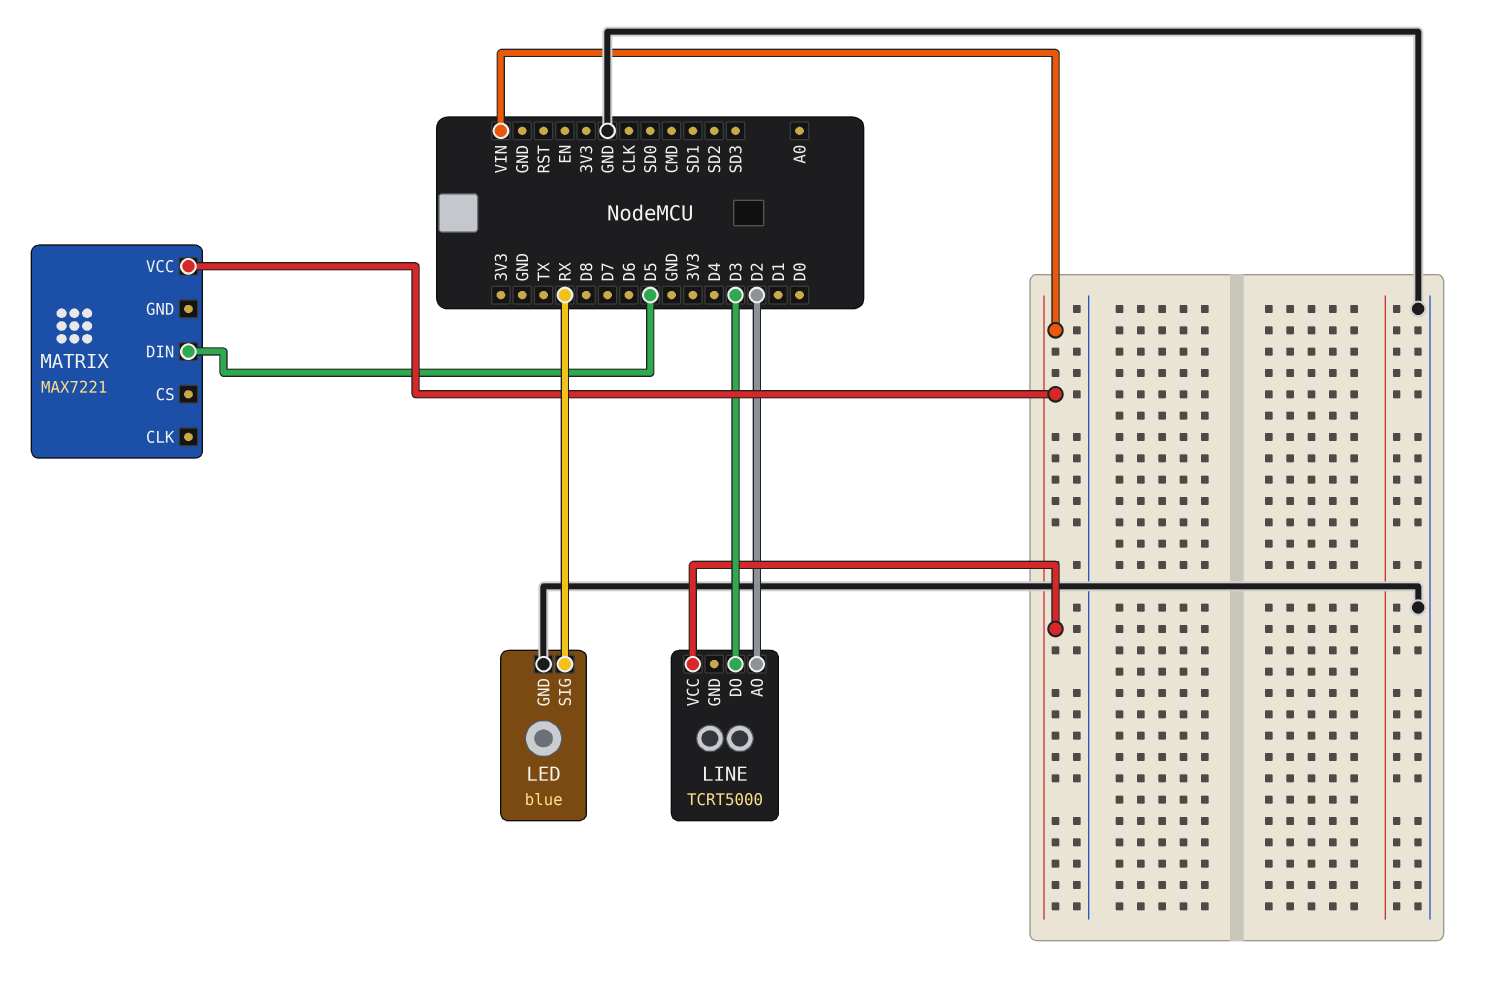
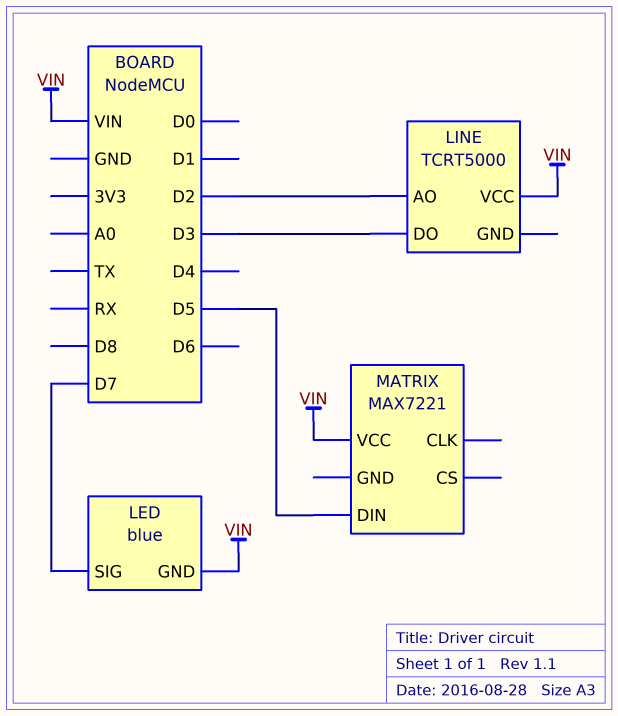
LED pin GND: GND -> VIN
LED pin SIG: RX -> D7

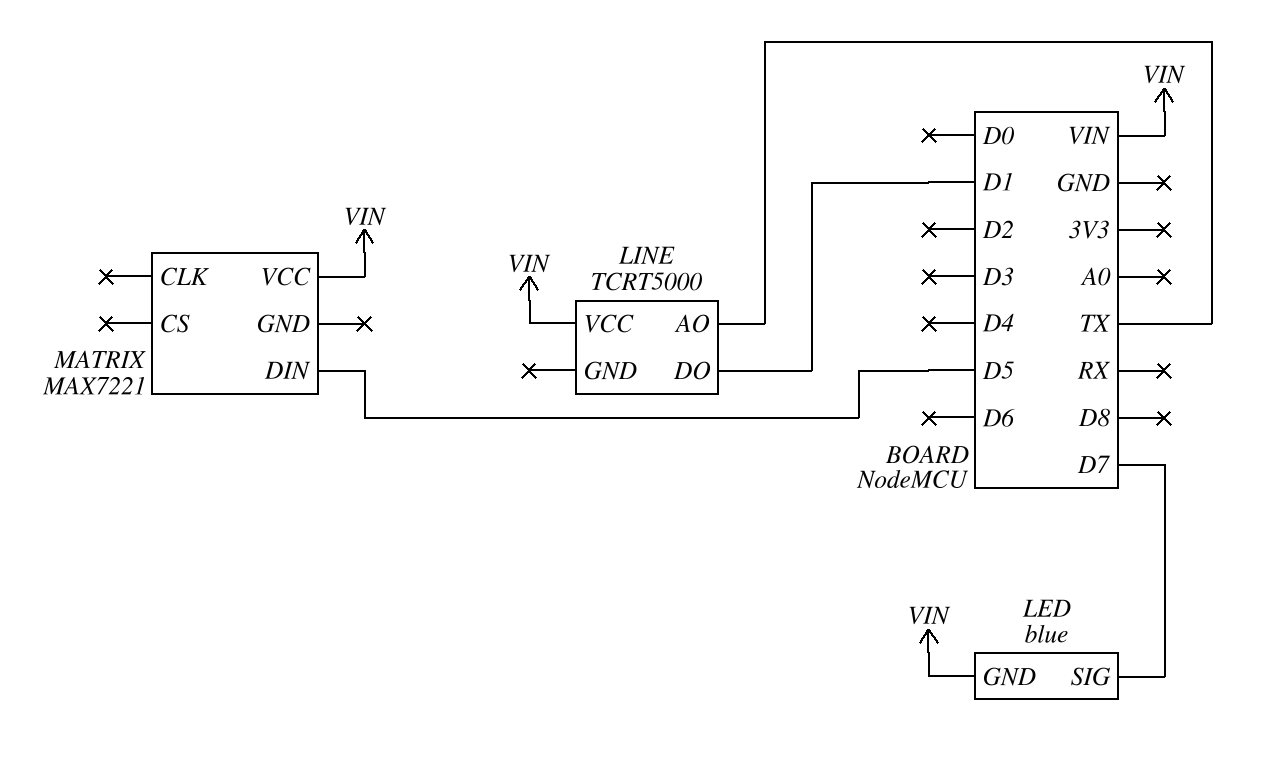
LINE pin AO: D2 -> TX
LINE pin DO: D3 -> D1

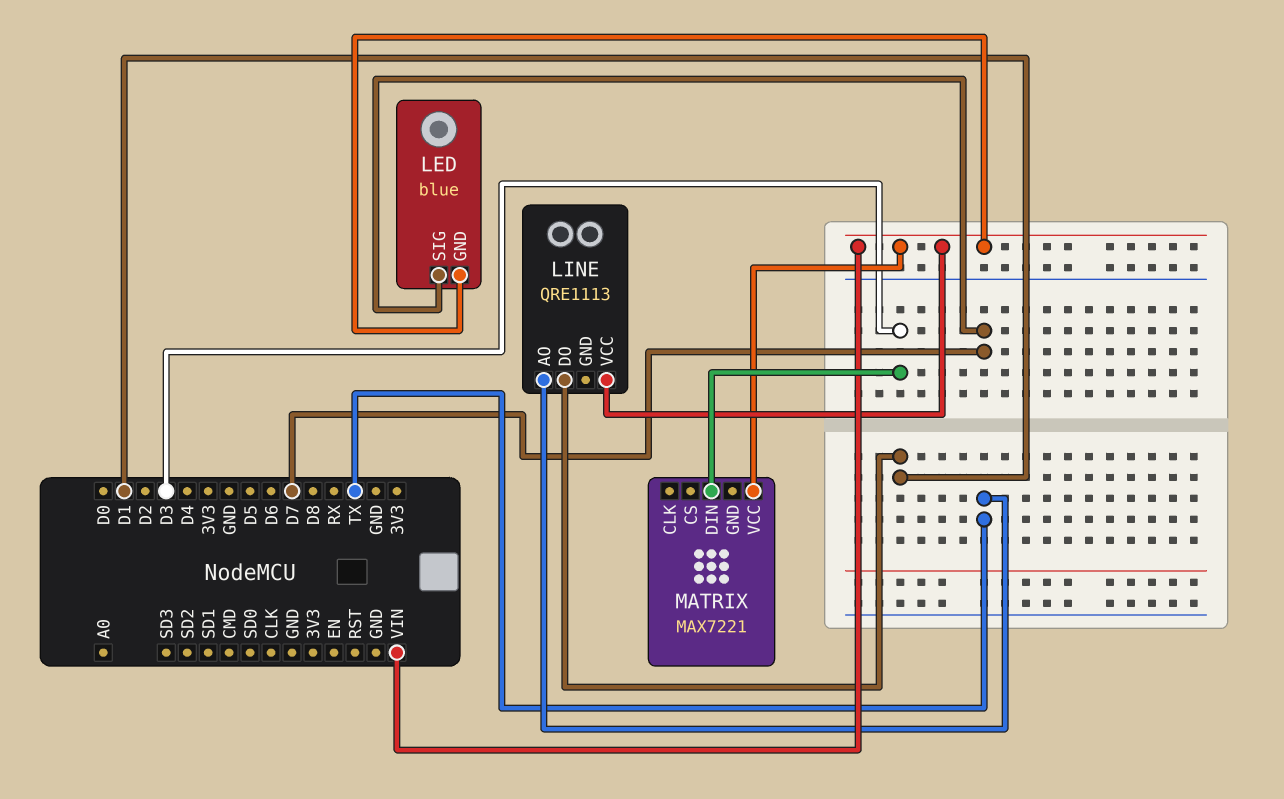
LINE: TCRT5000 -> QRE1113
MATRIX pin DIN: D5 -> D3

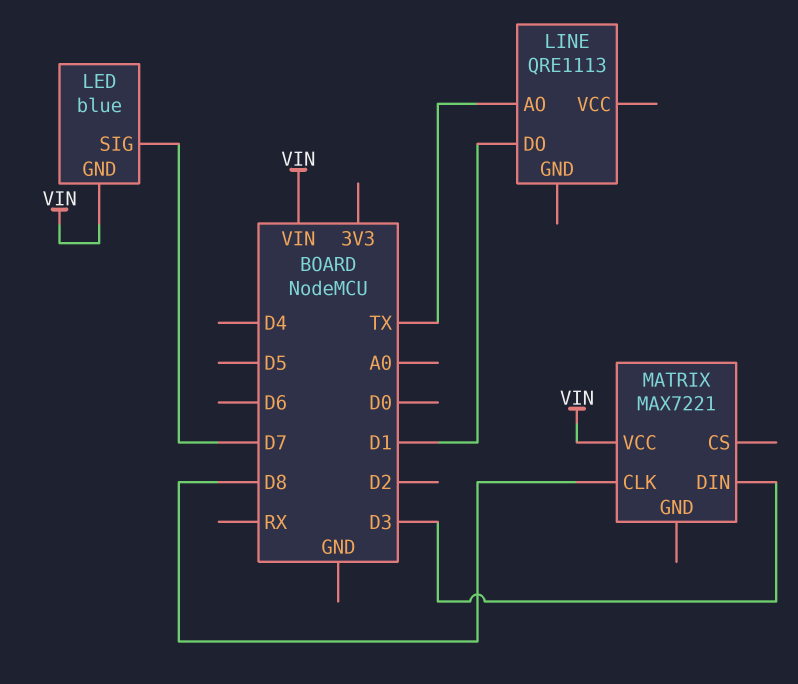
LINE pin VCC: VIN -> none
MATRIX pin CLK: none -> D8

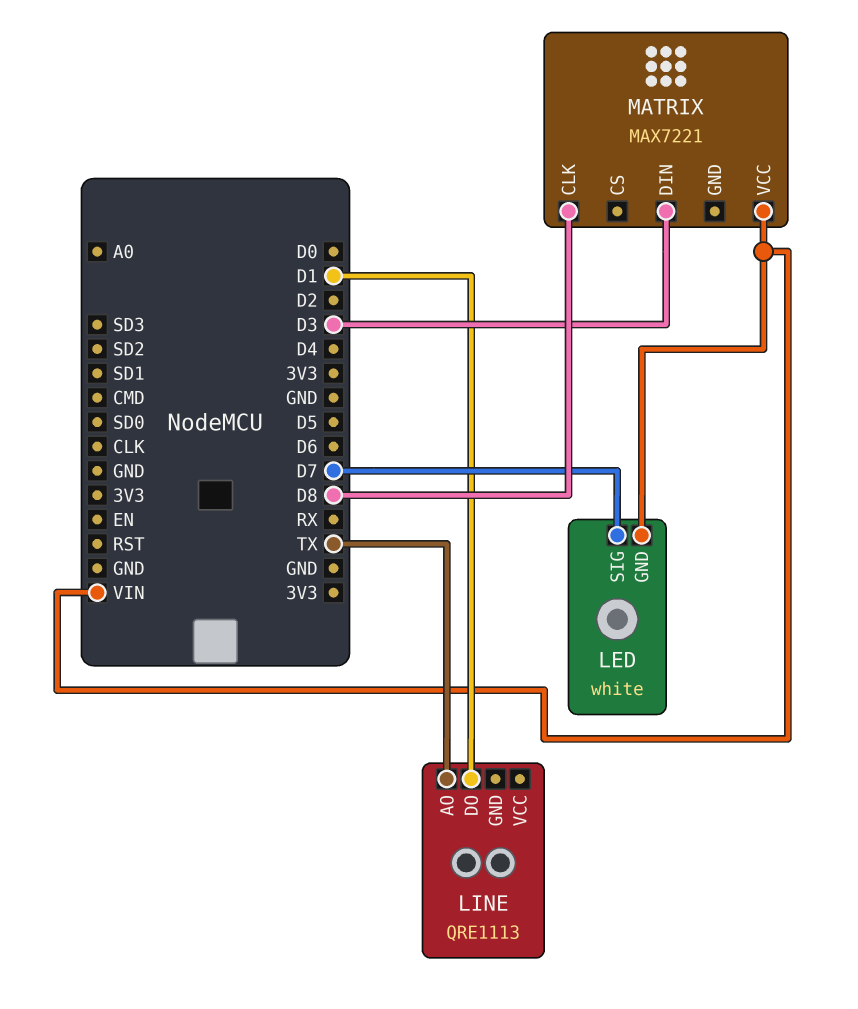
LED: blue -> white

